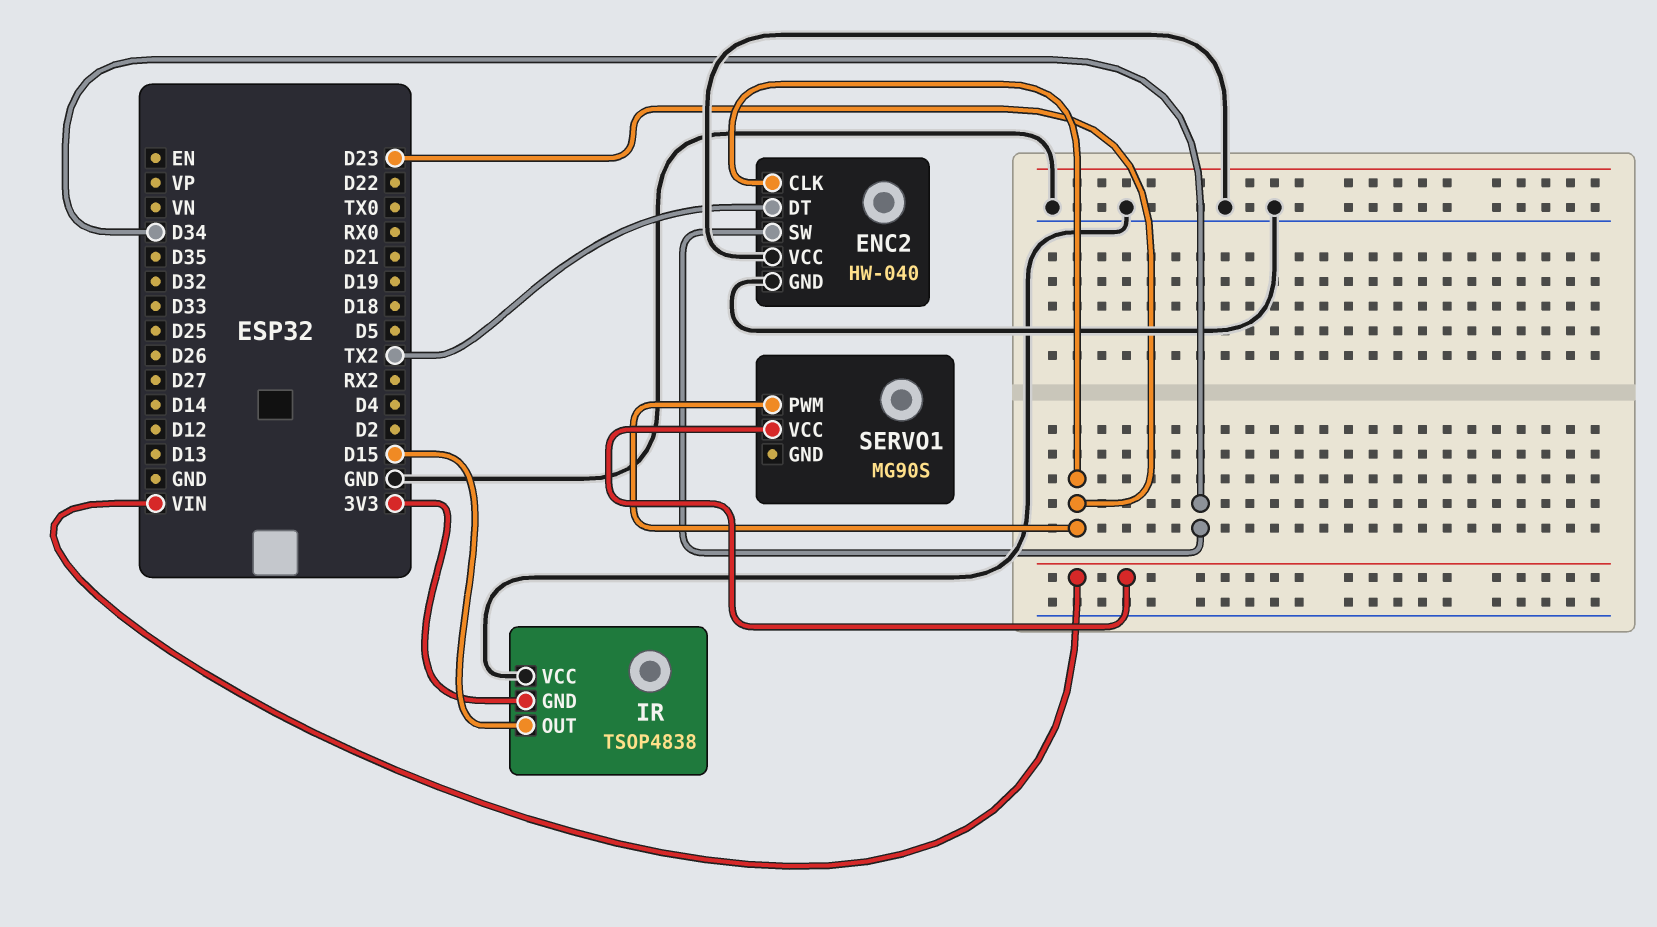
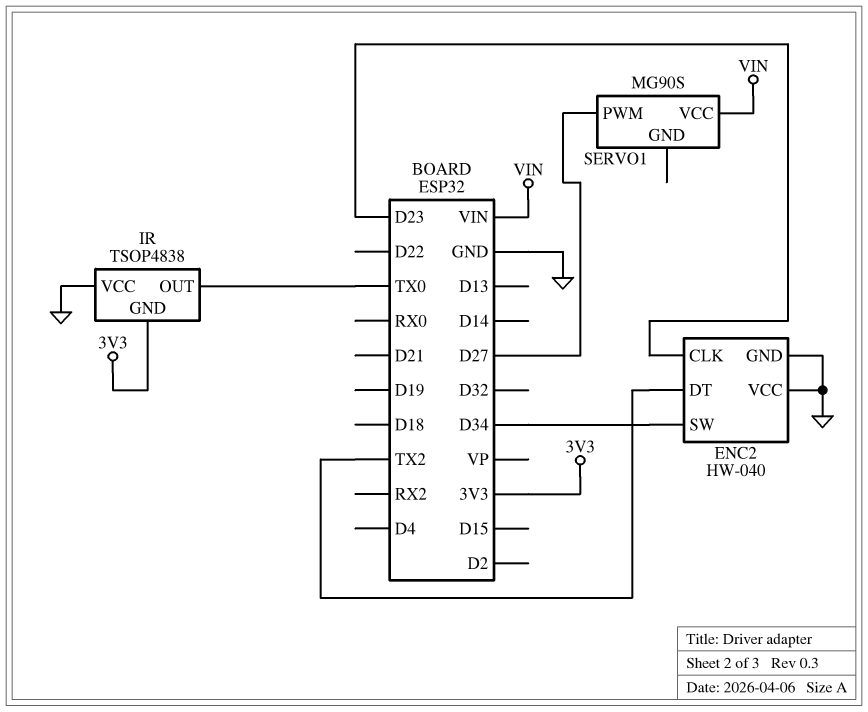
IR pin OUT: D15 -> TX0
SERVO1 pin PWM: D23 -> D27

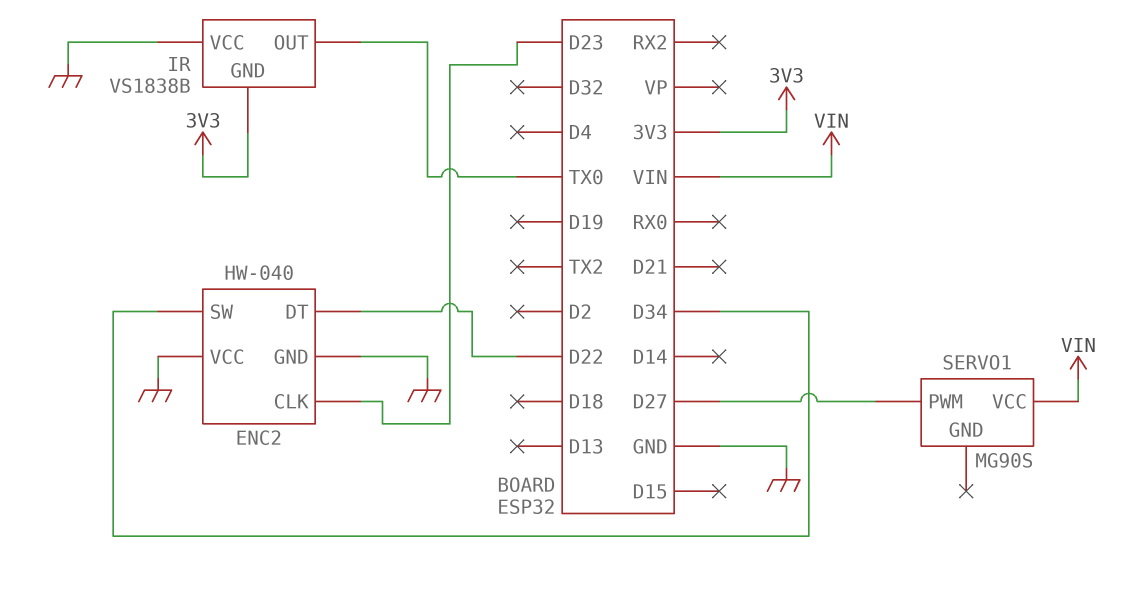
ENC2 pin DT: TX2 -> D22
IR: TSOP4838 -> VS1838B

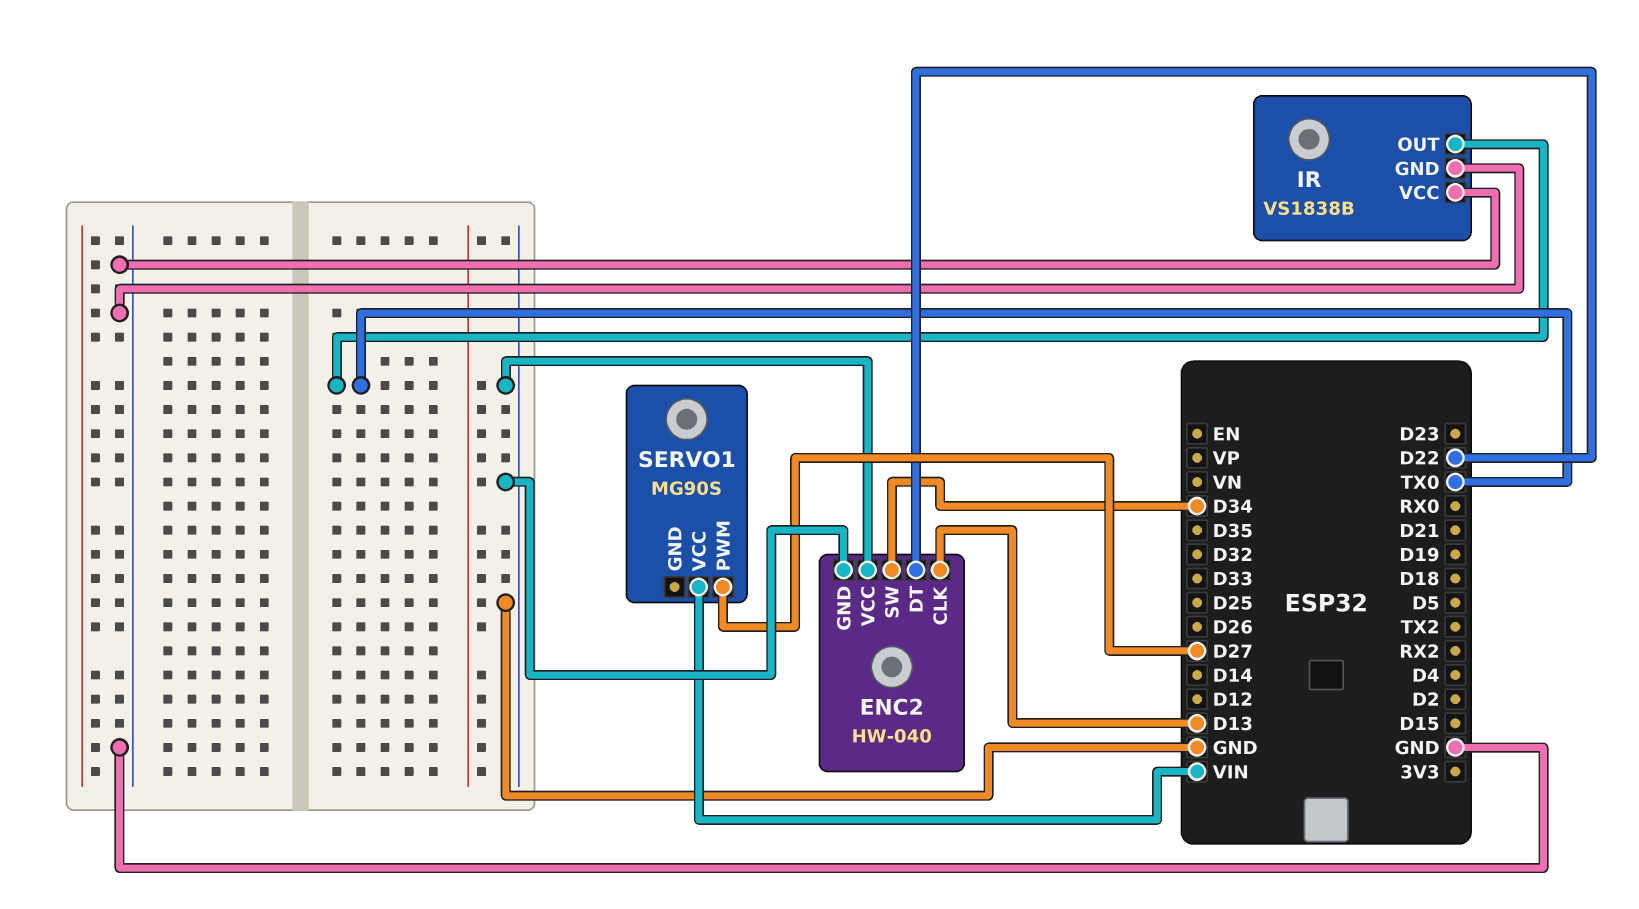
ENC2 pin CLK: D23 -> D13
IR pin GND: 3V3 -> GND

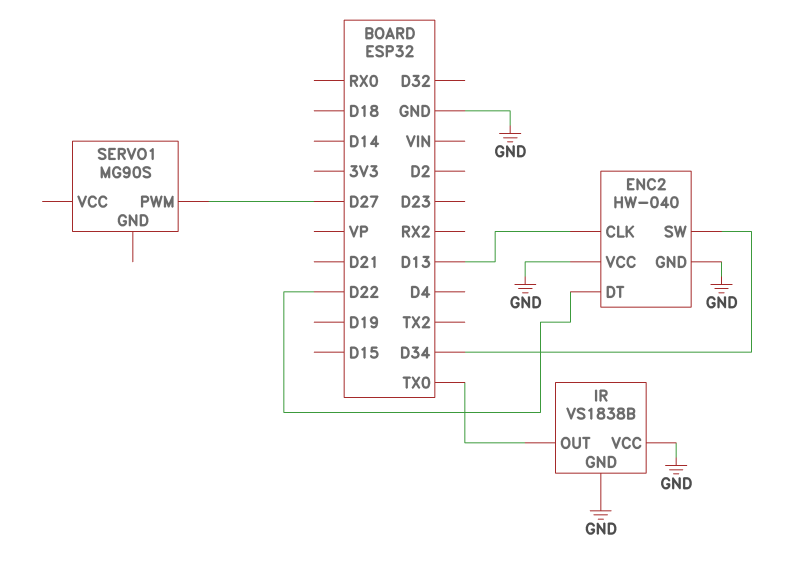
SERVO1 pin VCC: VIN -> none

